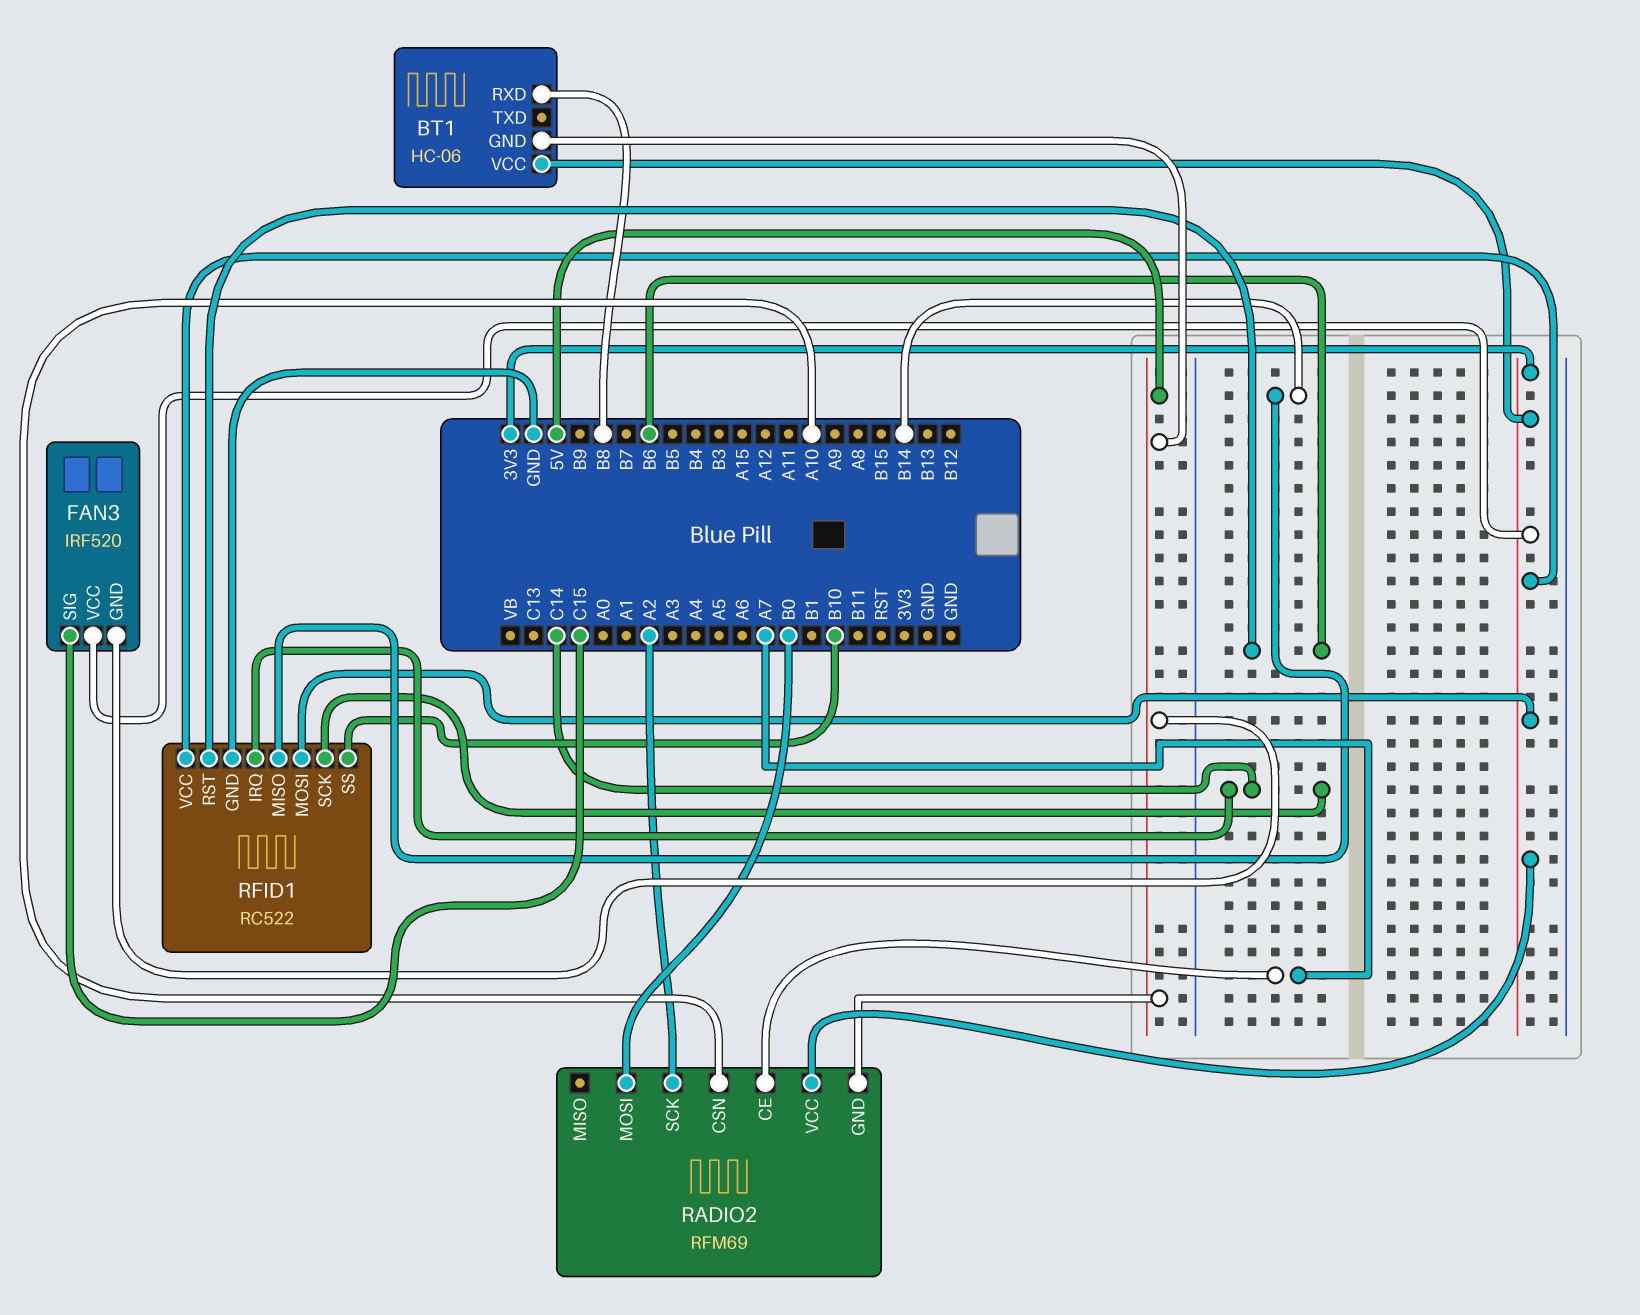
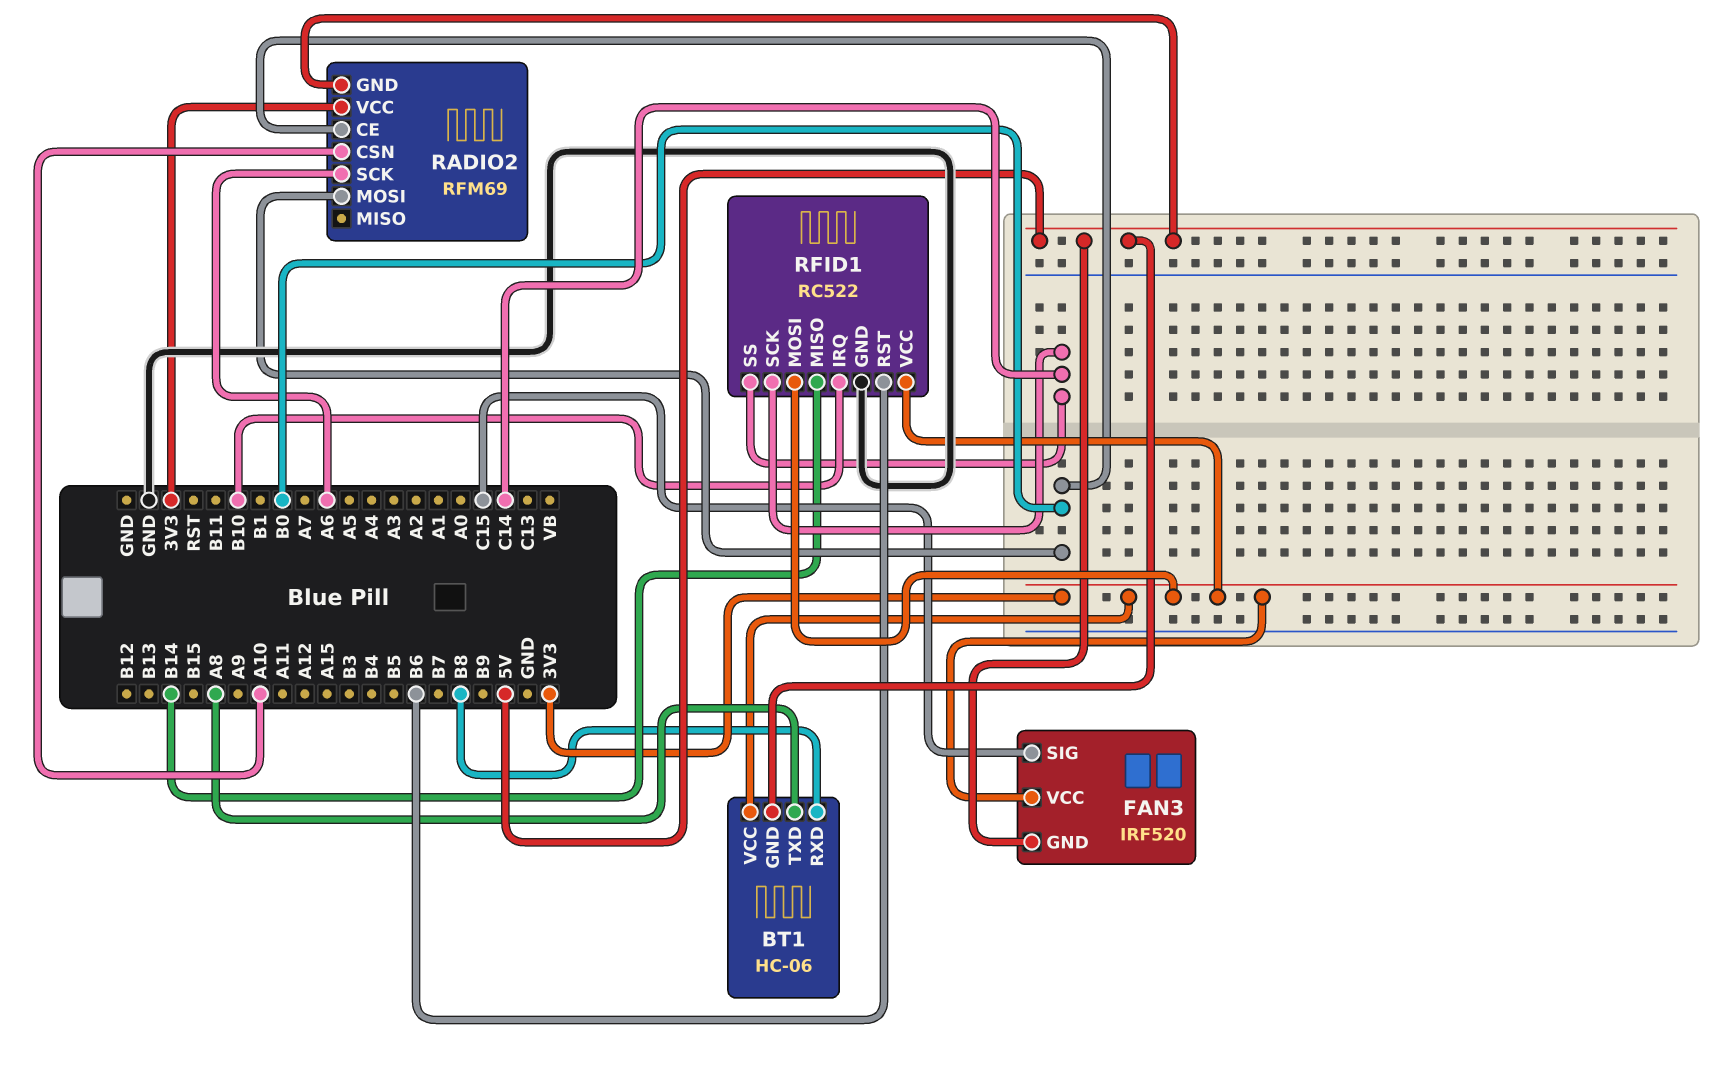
BT1 pin TXD: none -> A8
RADIO2 pin CE: A7 -> B0
RADIO2 pin SCK: A2 -> A6
RFID1 pin IRQ: C14 -> B10
RFID1 pin SS: B10 -> C14

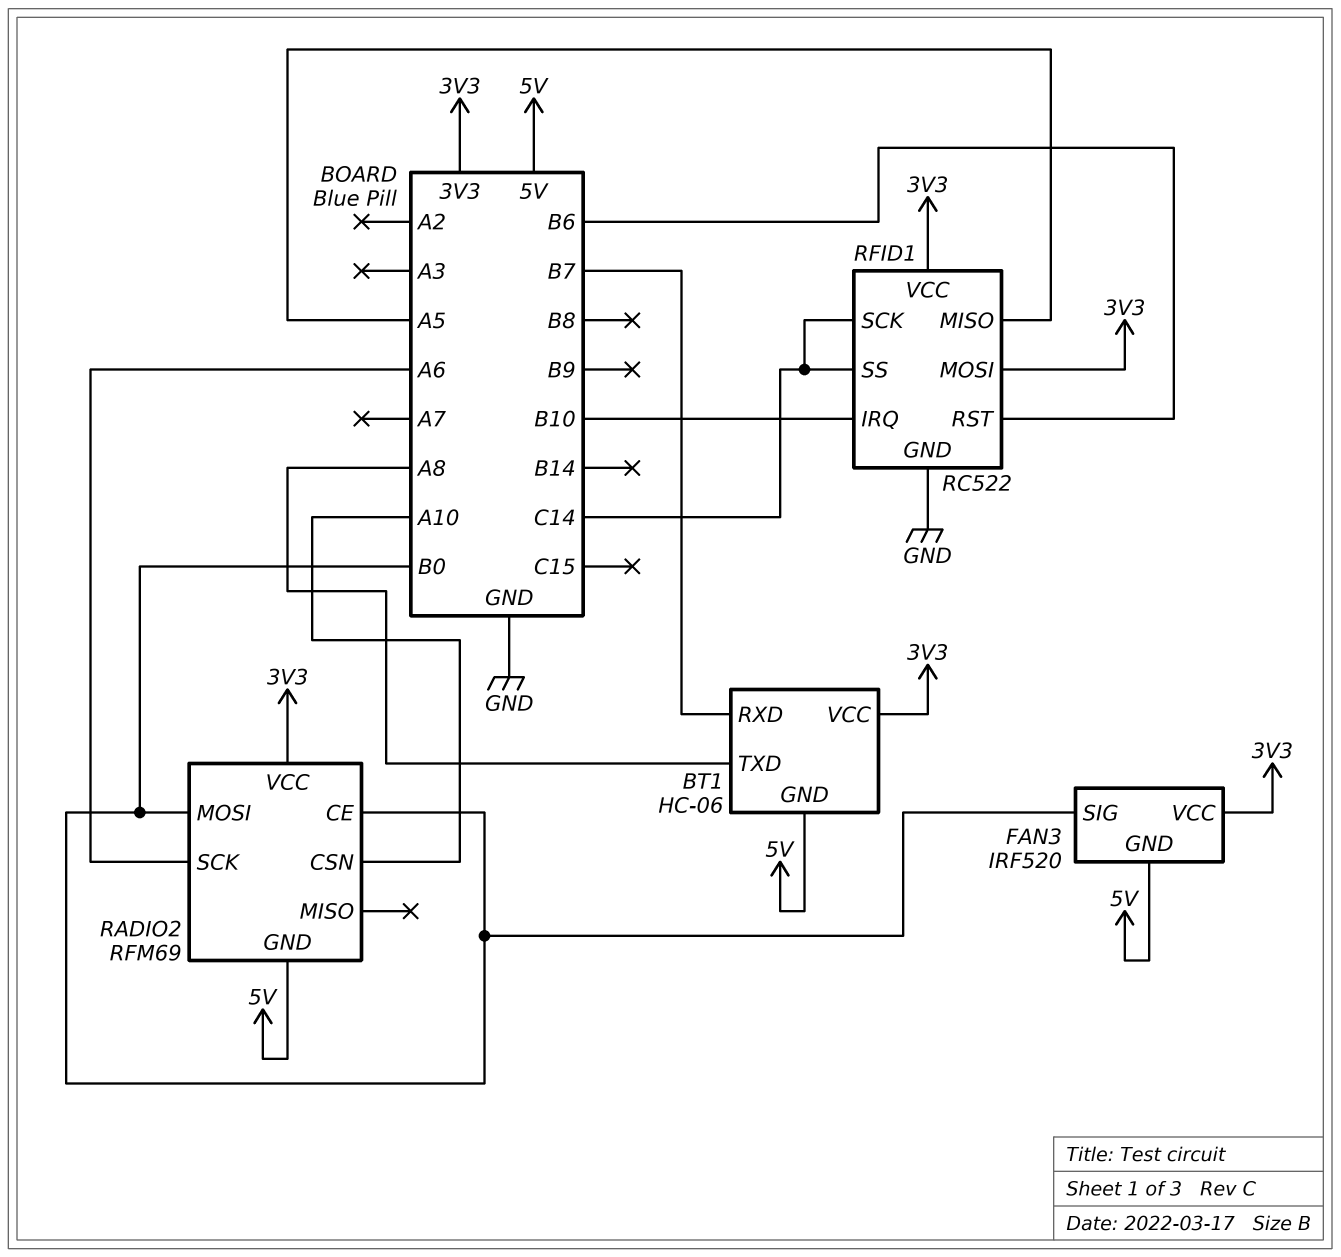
BT1 pin RXD: B8 -> B7
FAN3 pin SIG: C15 -> B0
RFID1 pin MISO: B14 -> A5

